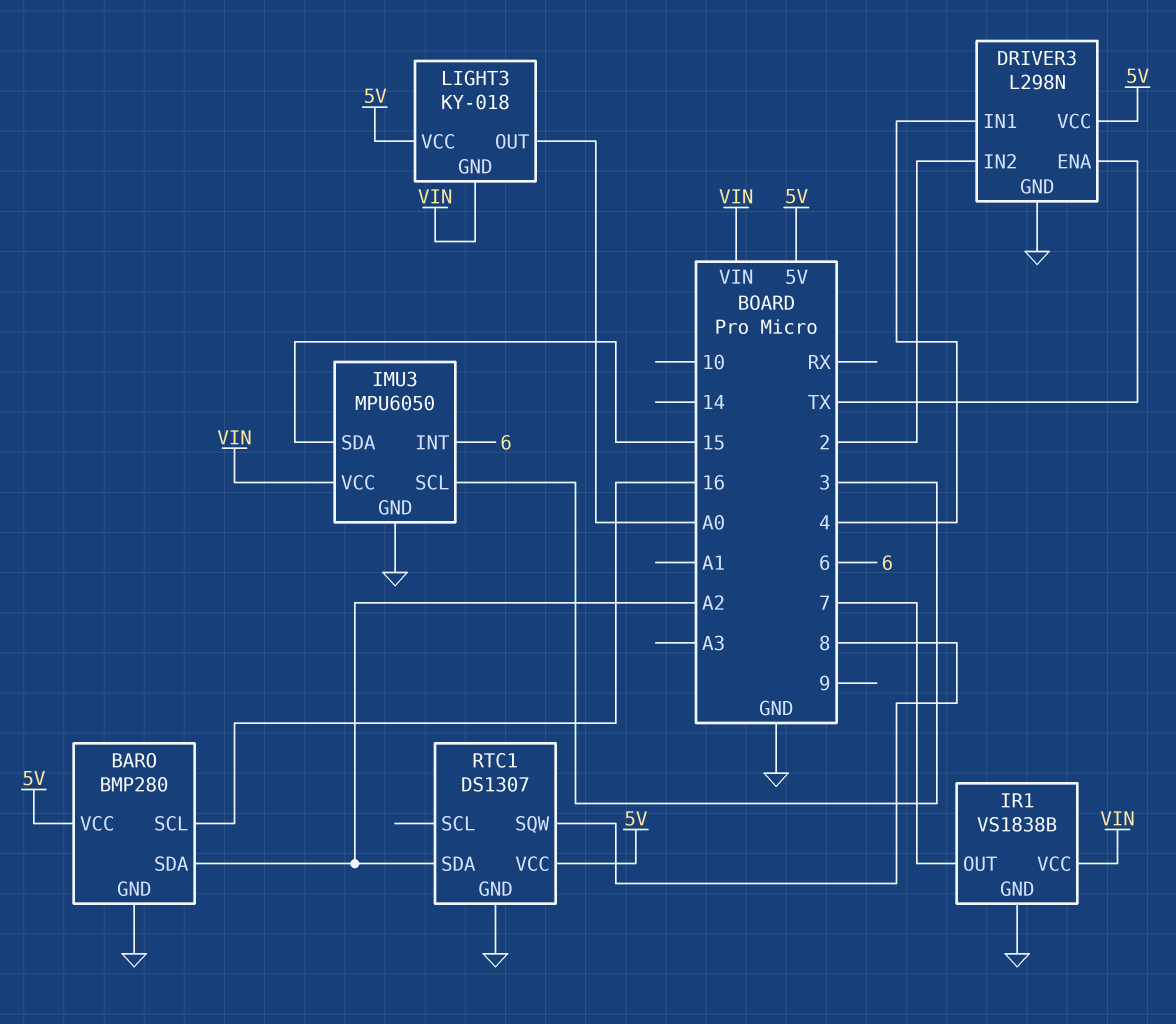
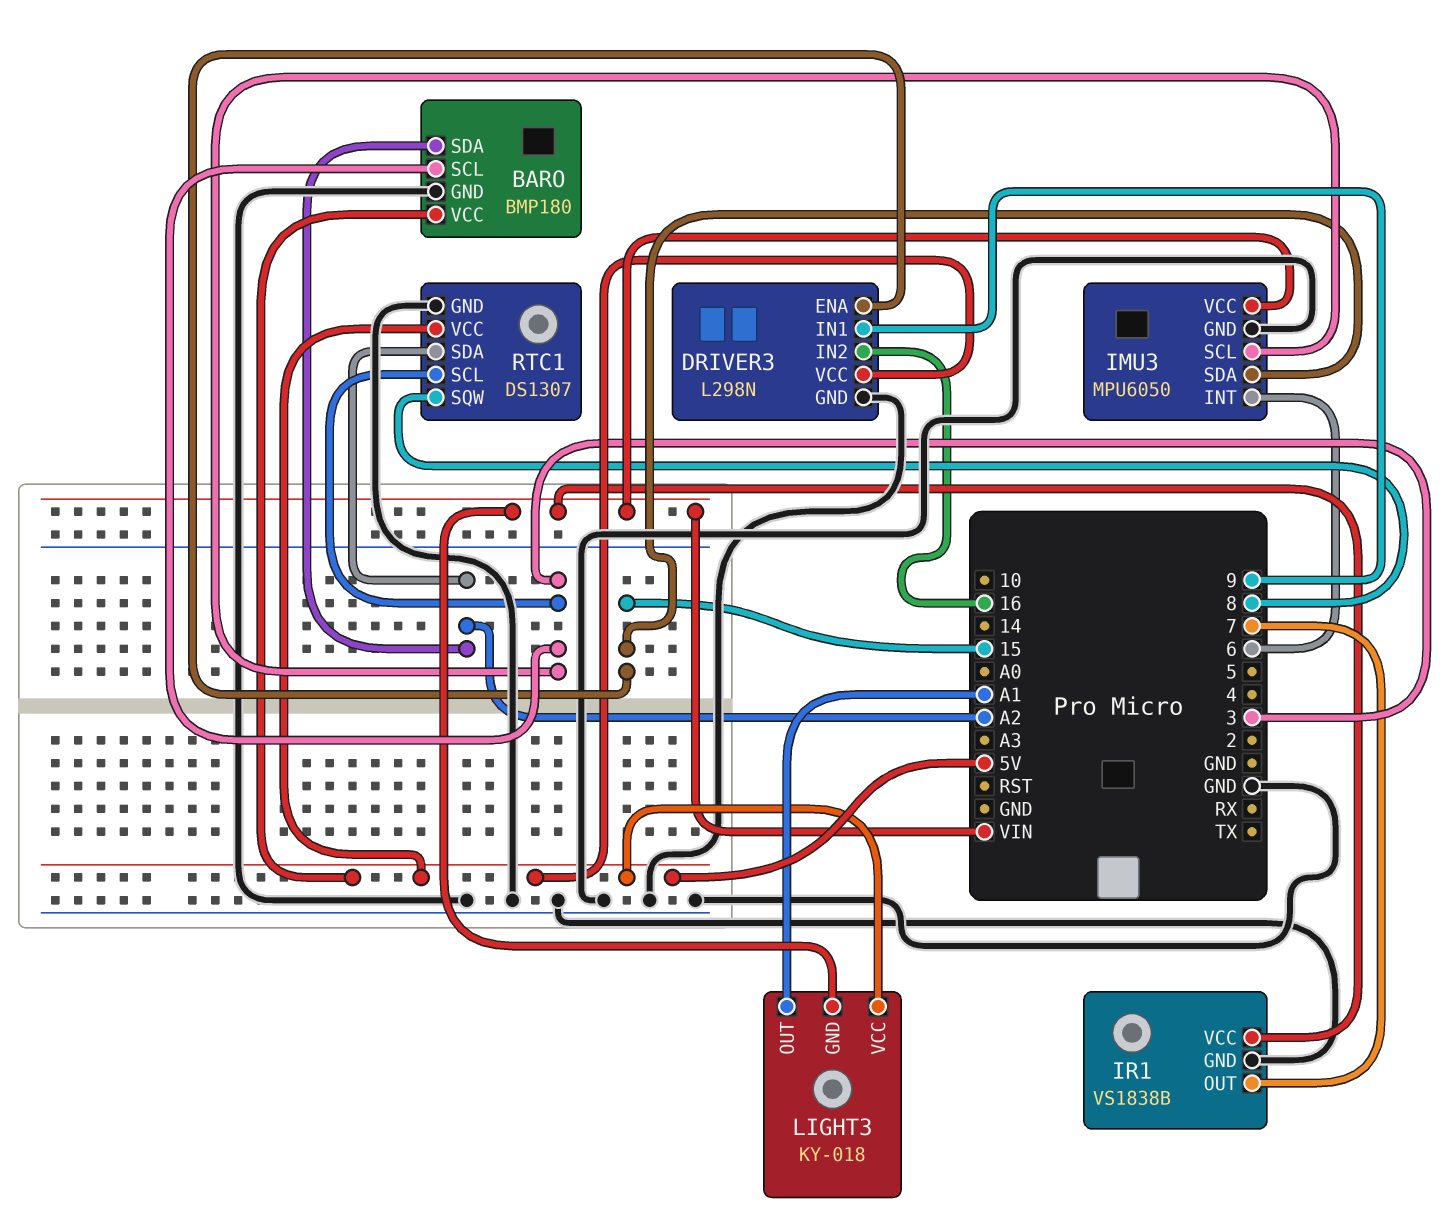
BARO: BMP280 -> BMP180
BARO pin SCL: 16 -> 3
DRIVER3 pin ENA: TX -> 15
DRIVER3 pin IN1: 4 -> 9
DRIVER3 pin IN2: 2 -> 16
LIGHT3 pin OUT: A0 -> A1
RTC1 pin SCL: none -> 3

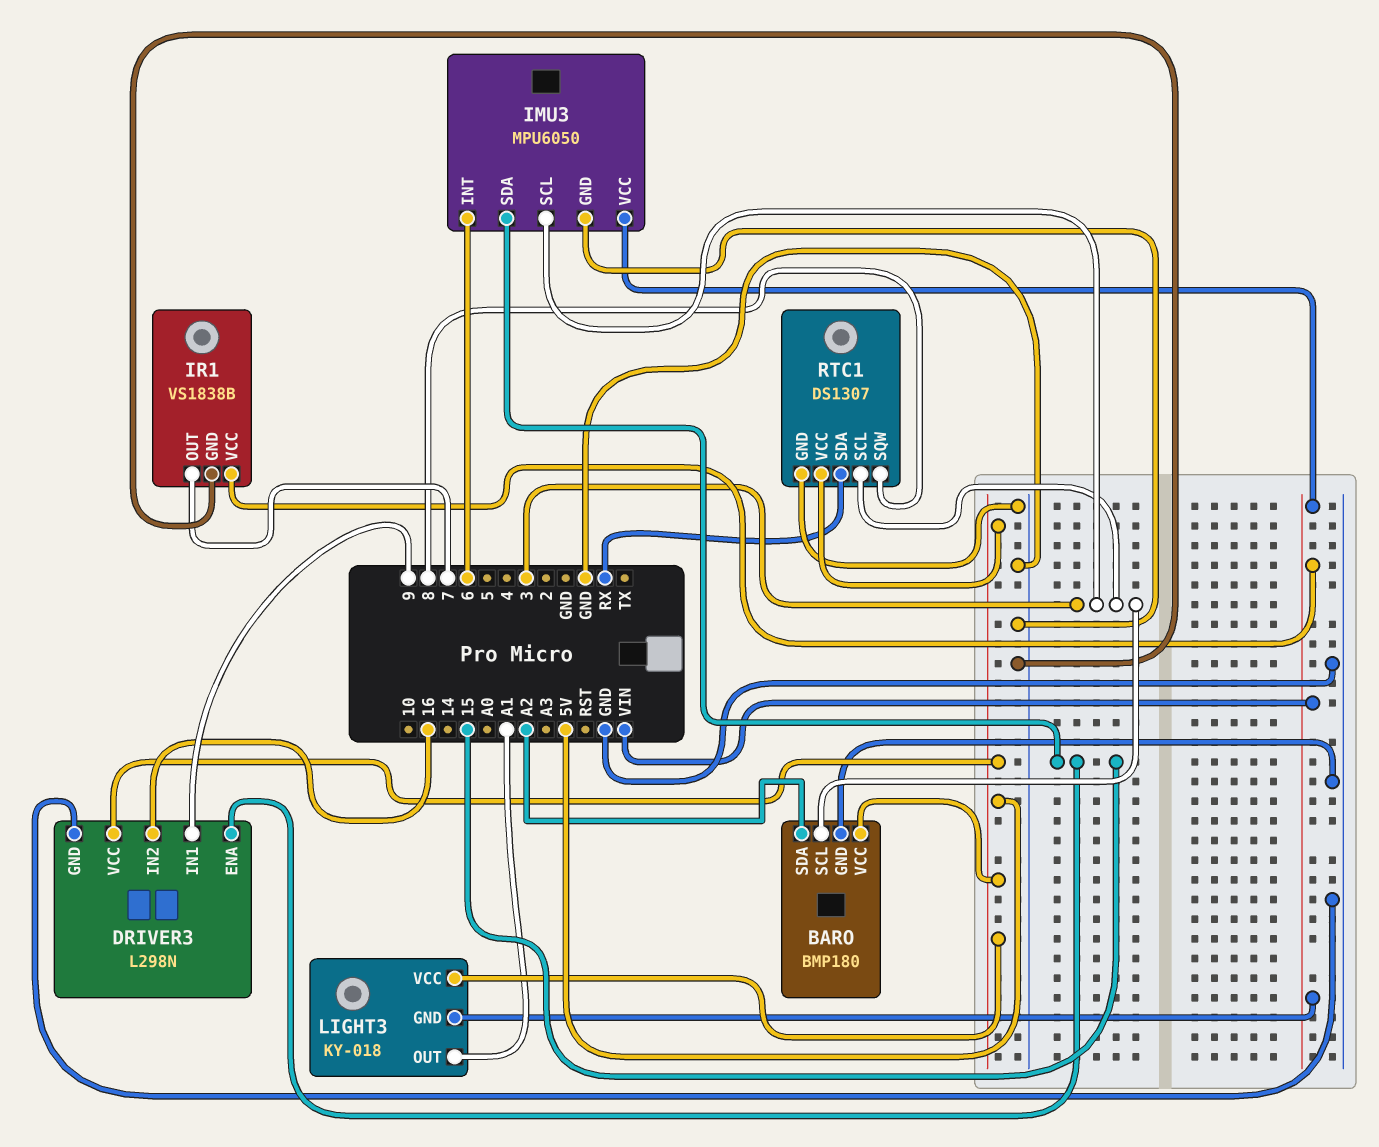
RTC1 pin SDA: A2 -> RX

